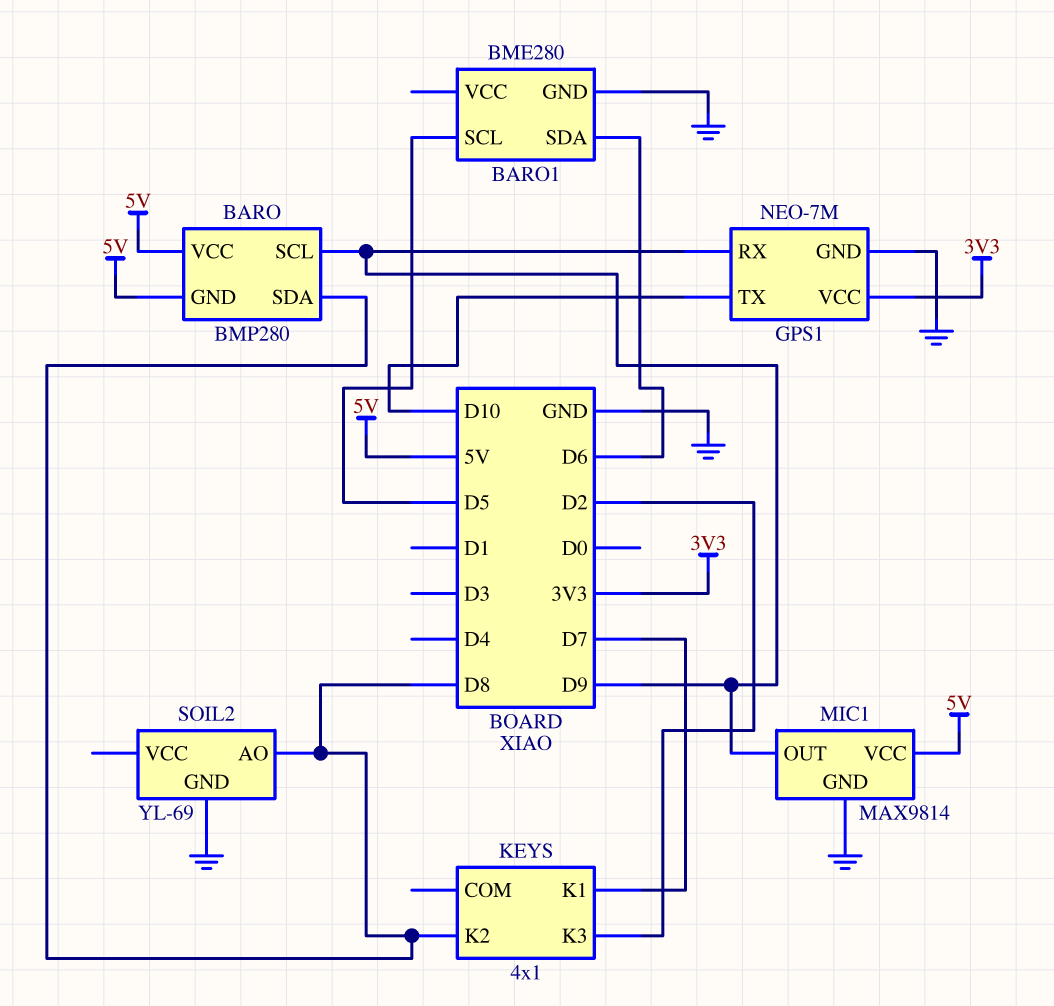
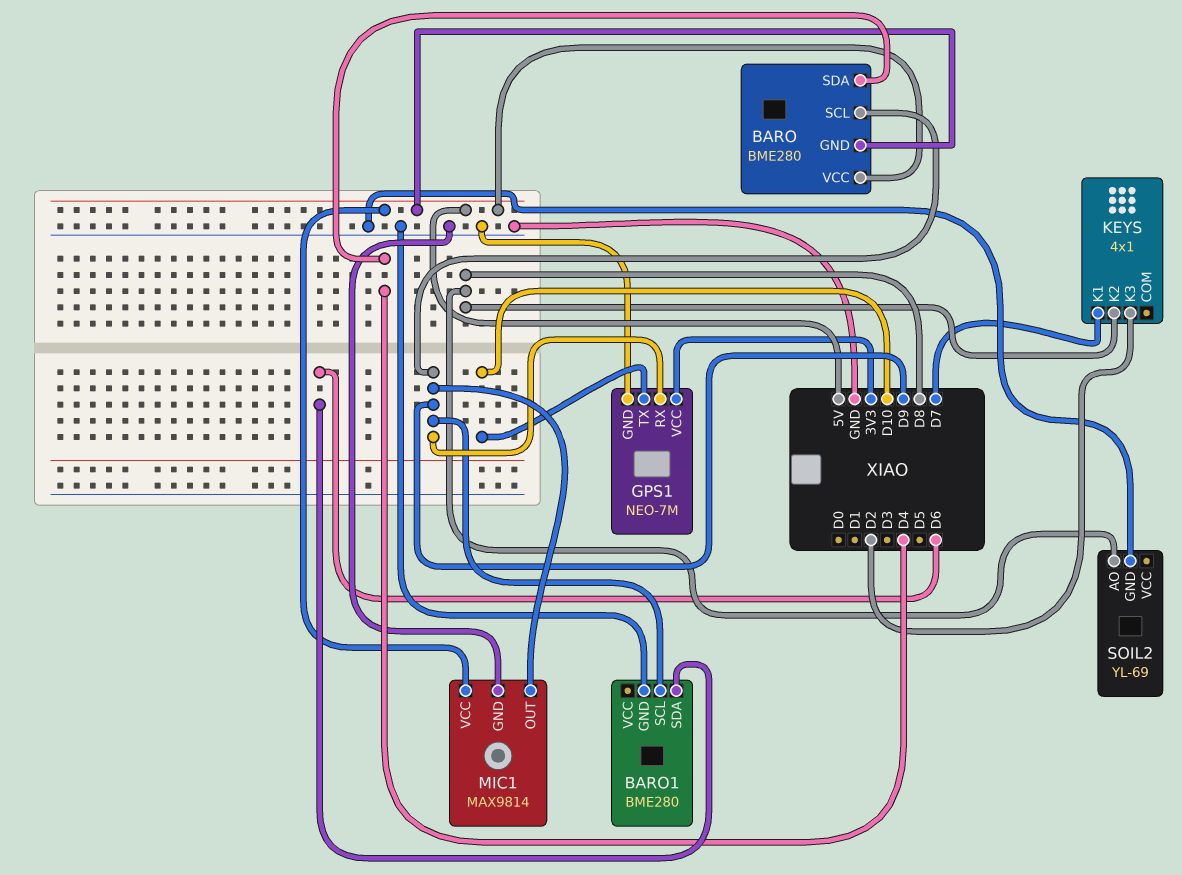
BARO: BMP280 -> BME280
BARO pin SDA: D8 -> D4
BARO1 pin SCL: D5 -> D9

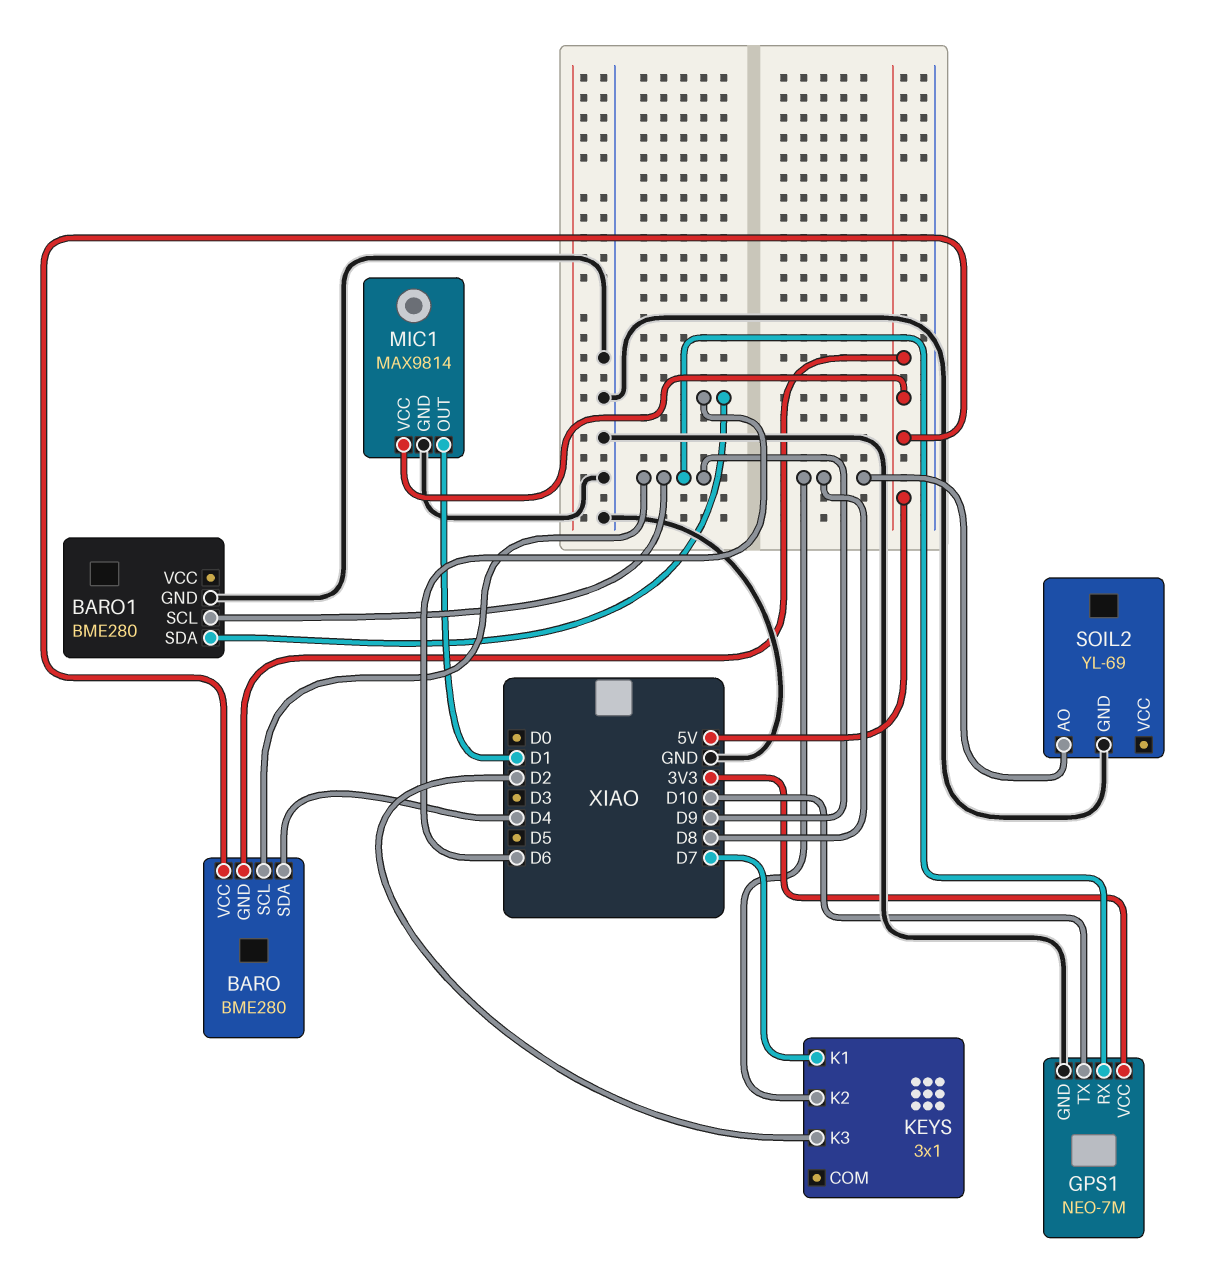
KEYS: 4x1 -> 3x1
MIC1 pin OUT: D9 -> D1

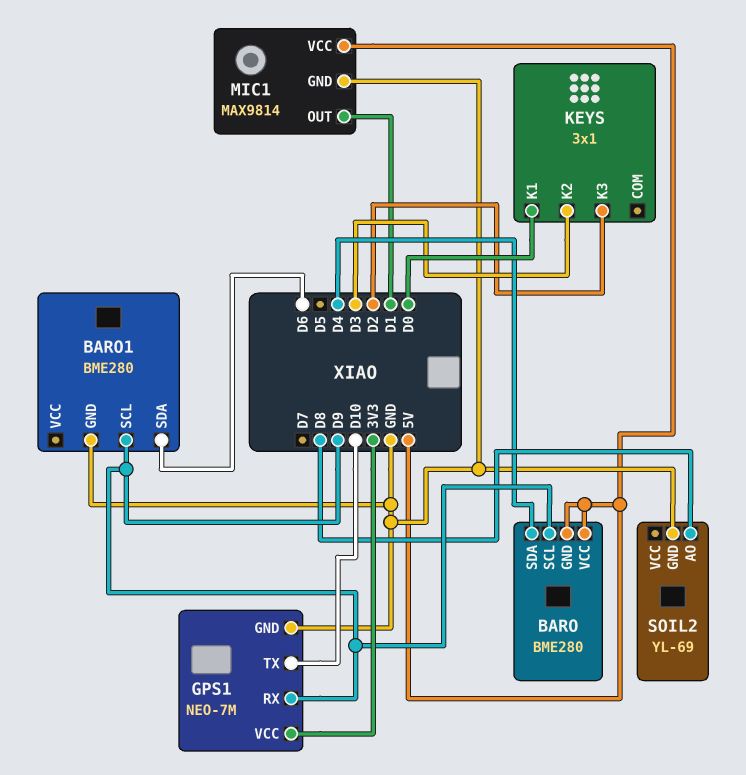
KEYS pin K1: D7 -> D0
KEYS pin K2: D8 -> D3

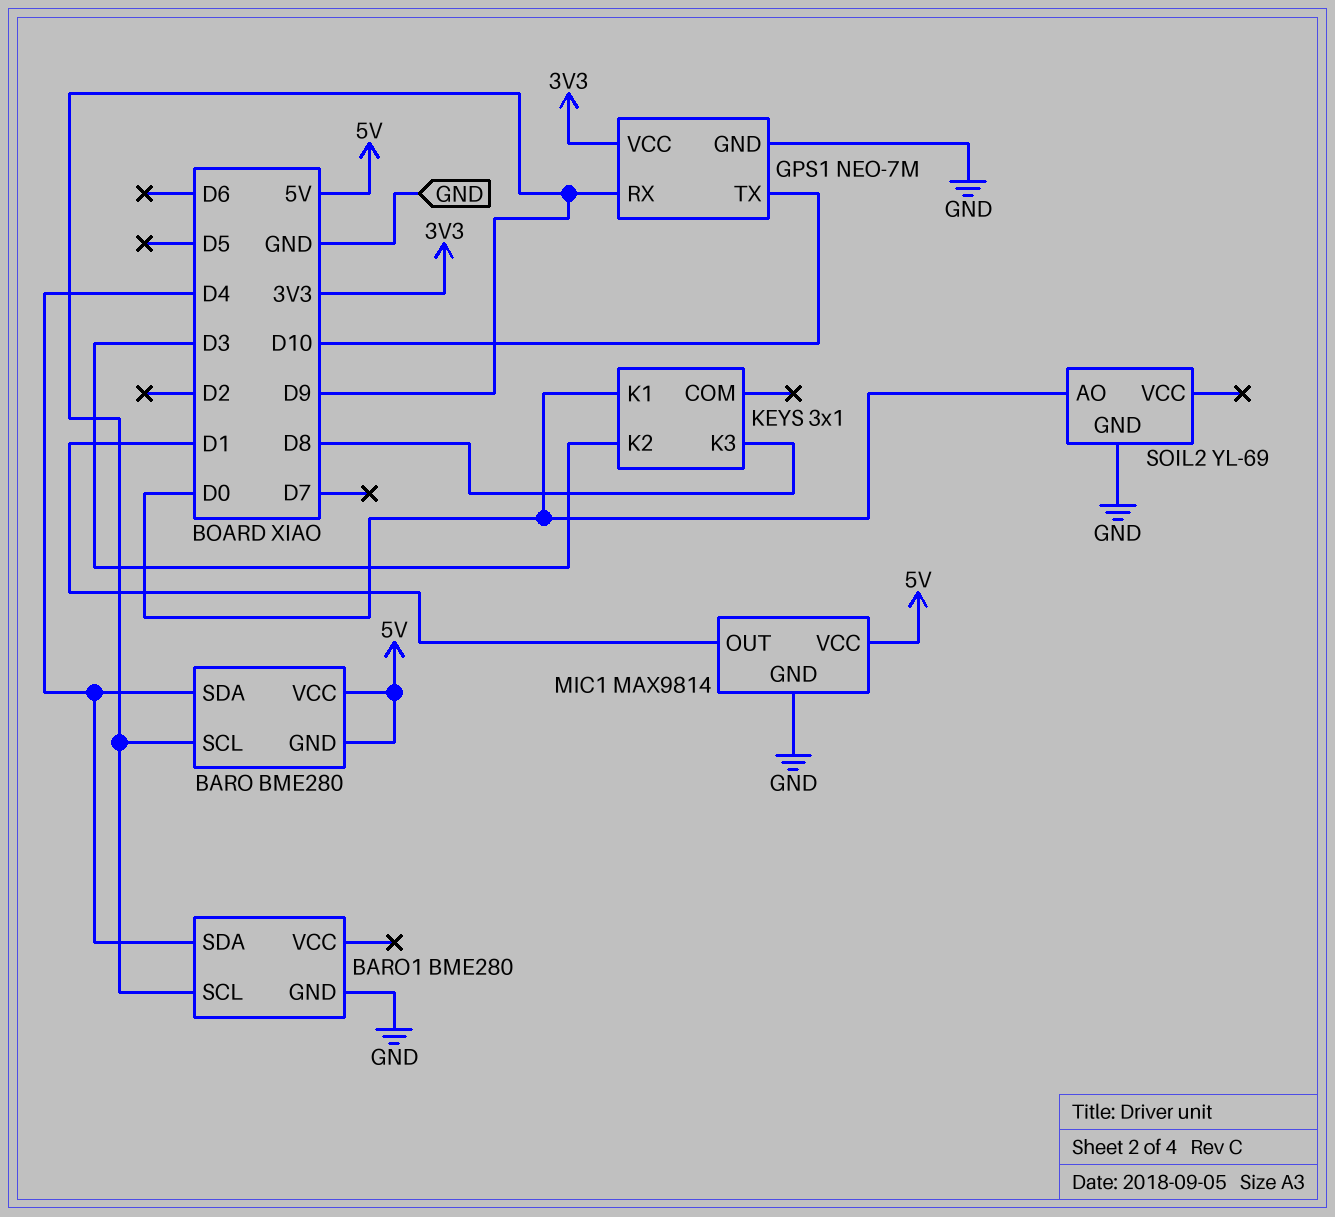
BARO1 pin SDA: D6 -> D4
KEYS pin K3: D2 -> D8
SOIL2 pin AO: D8 -> D0

